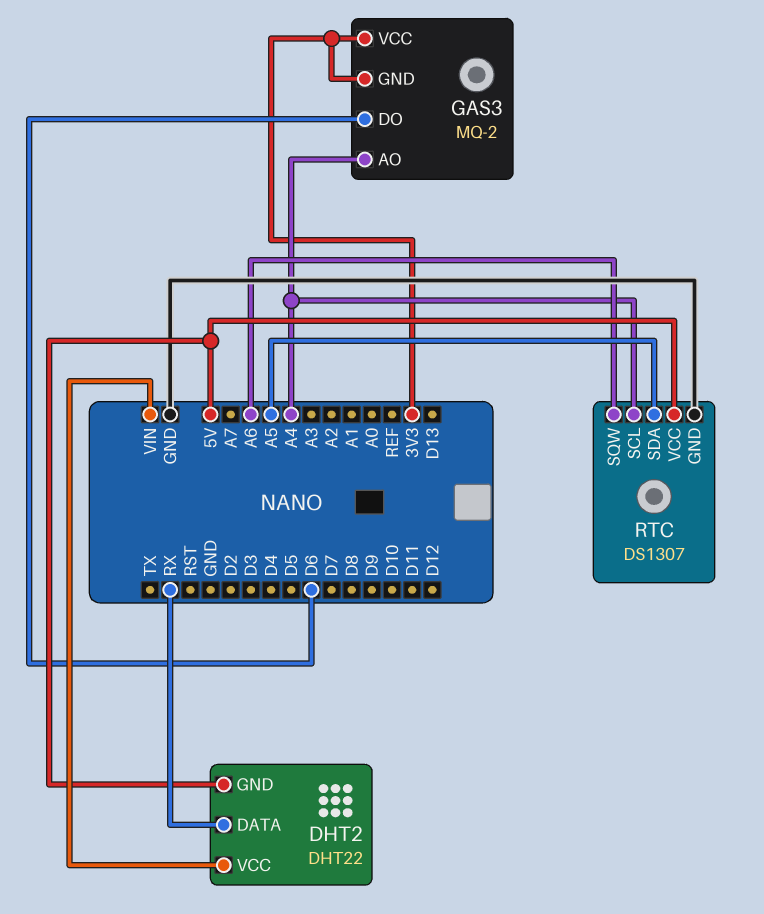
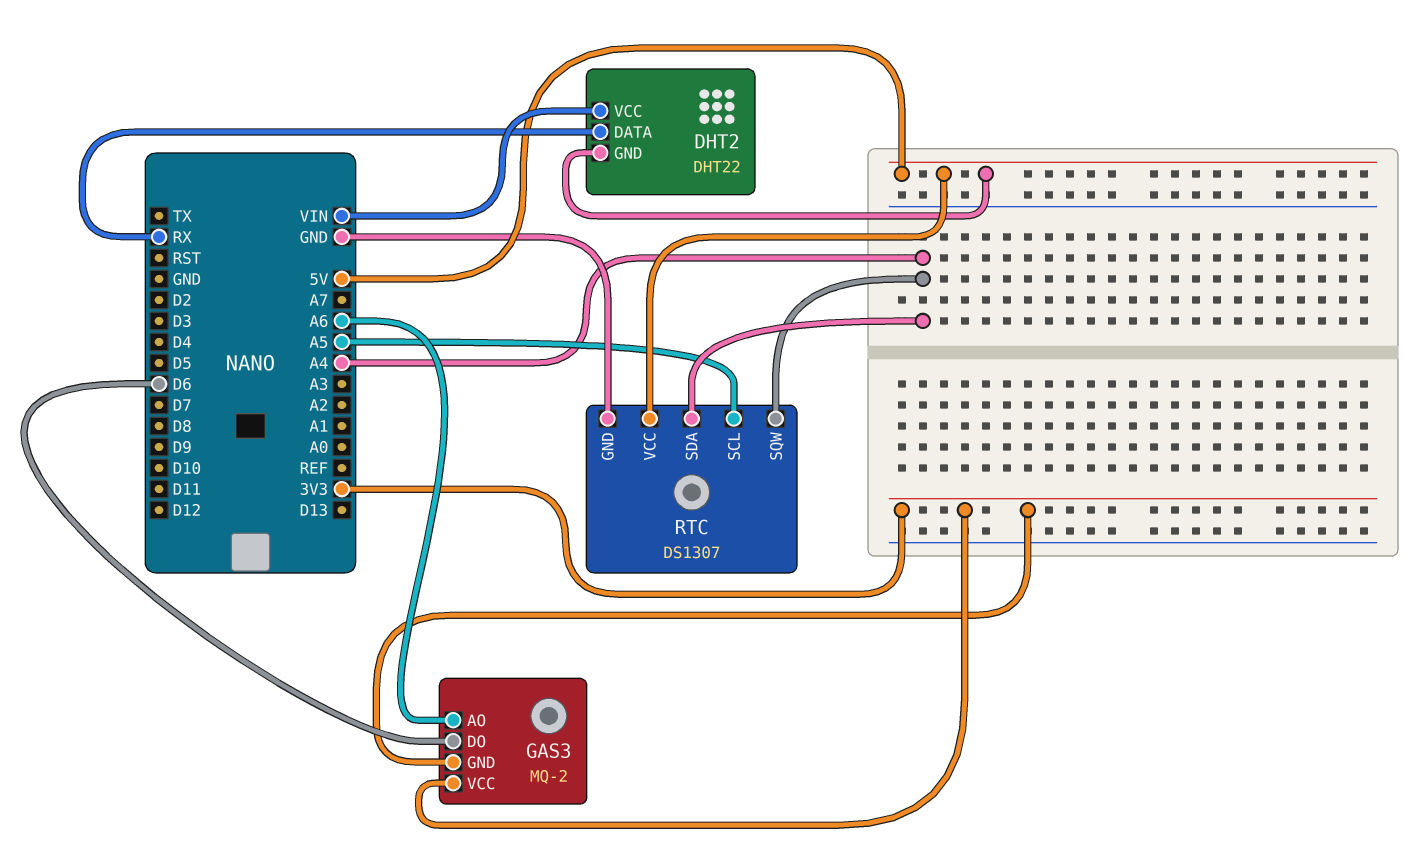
GAS3 pin AO: A4 -> A6
RTC pin SCL: A4 -> A5
RTC pin SDA: A5 -> A4
RTC pin SQW: A6 -> A4

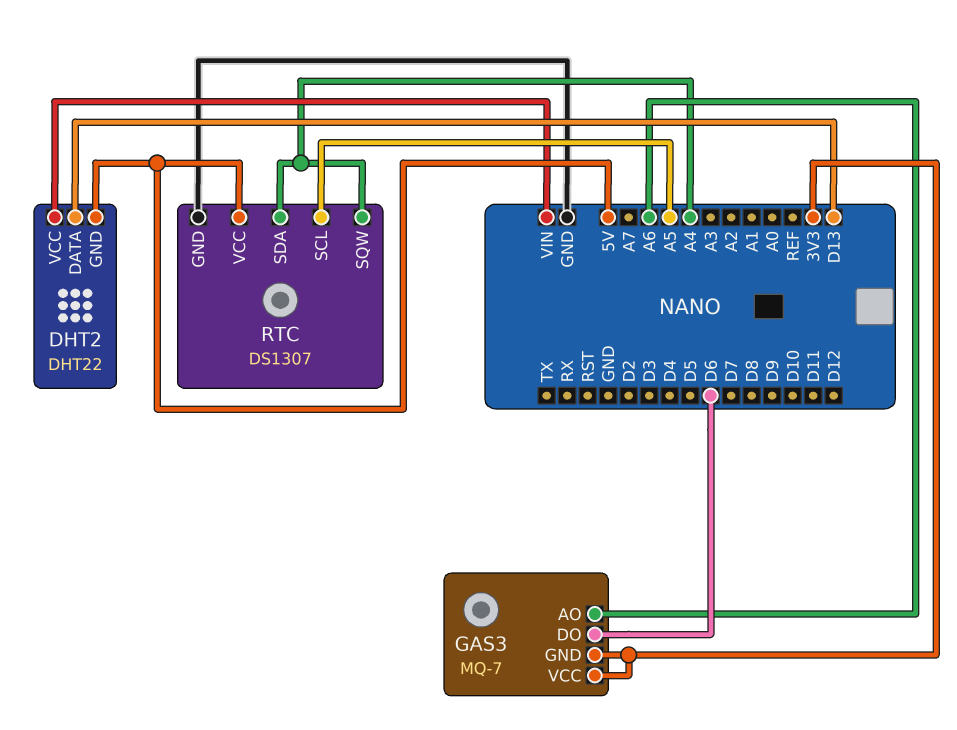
DHT2 pin DATA: RX -> D13
GAS3: MQ-2 -> MQ-7

